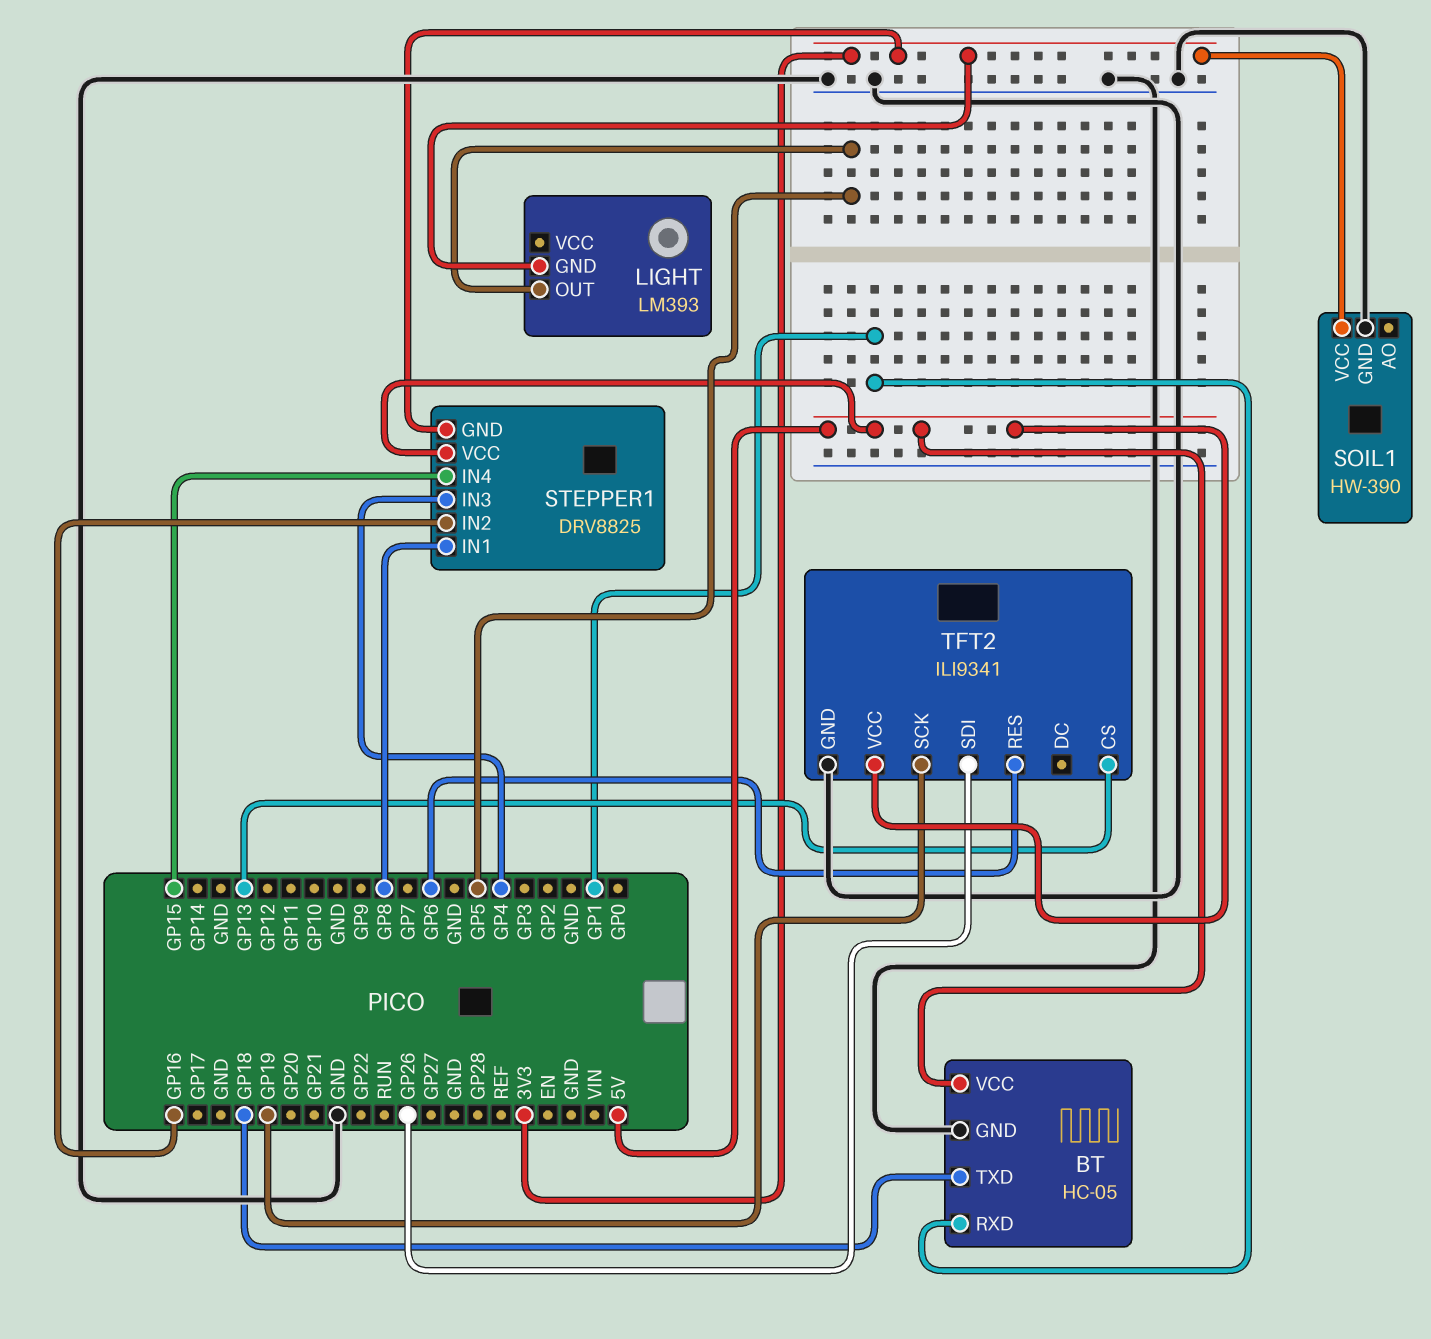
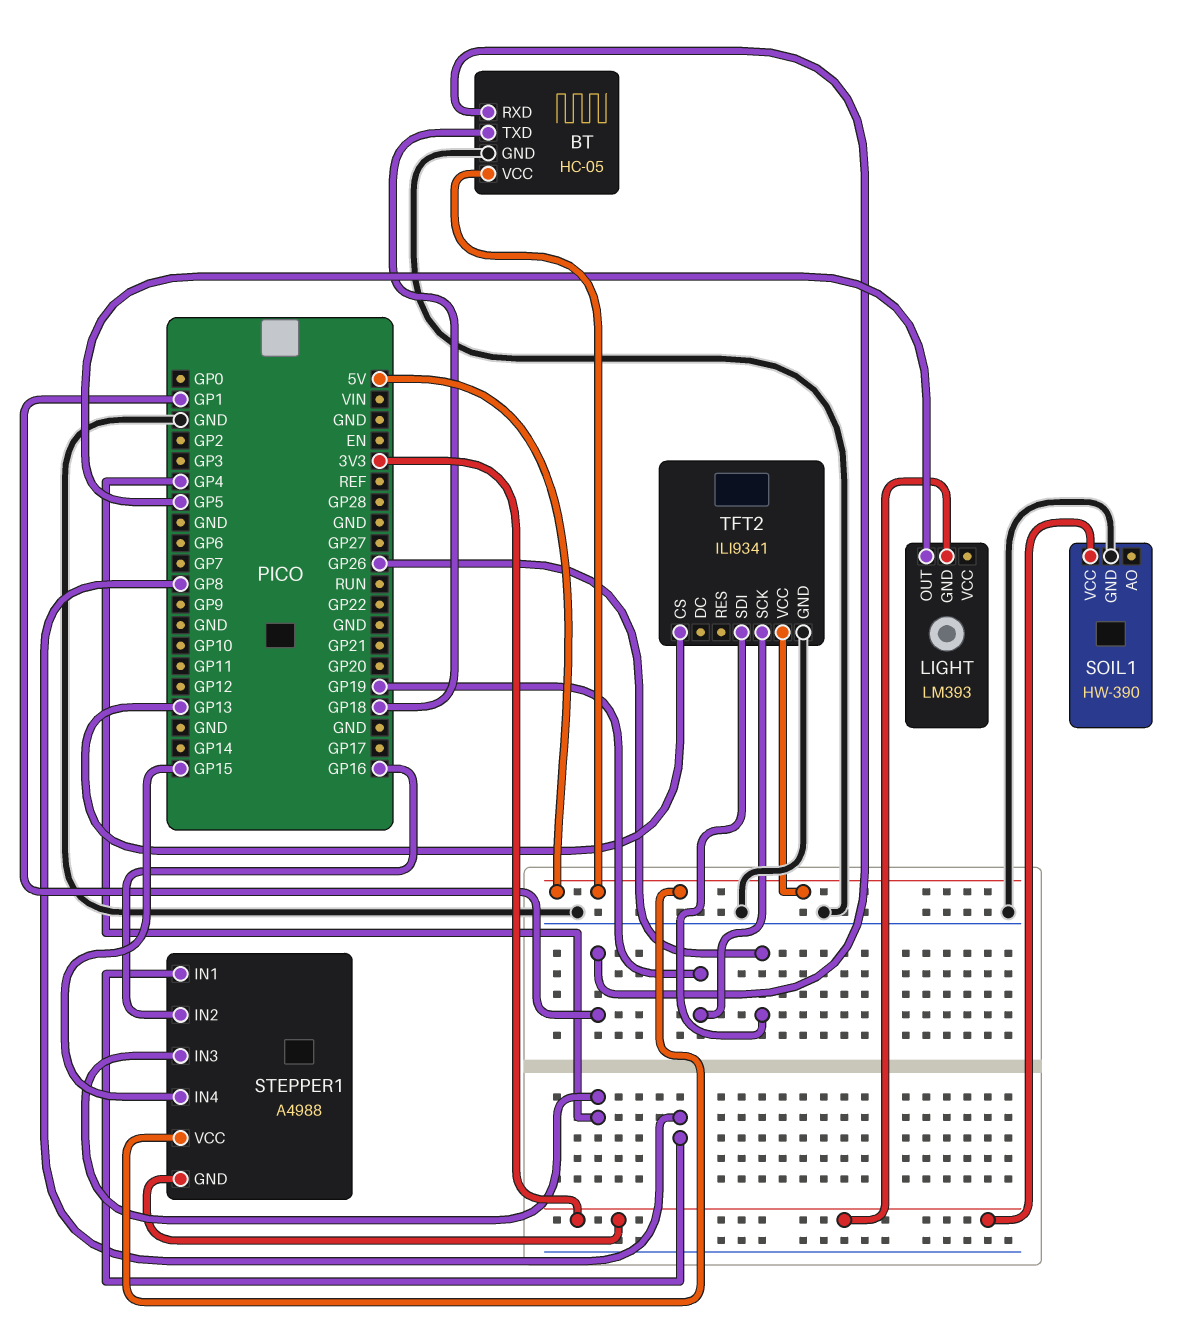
STEPPER1: DRV8825 -> A4988
TFT2 pin RES: GP6 -> none

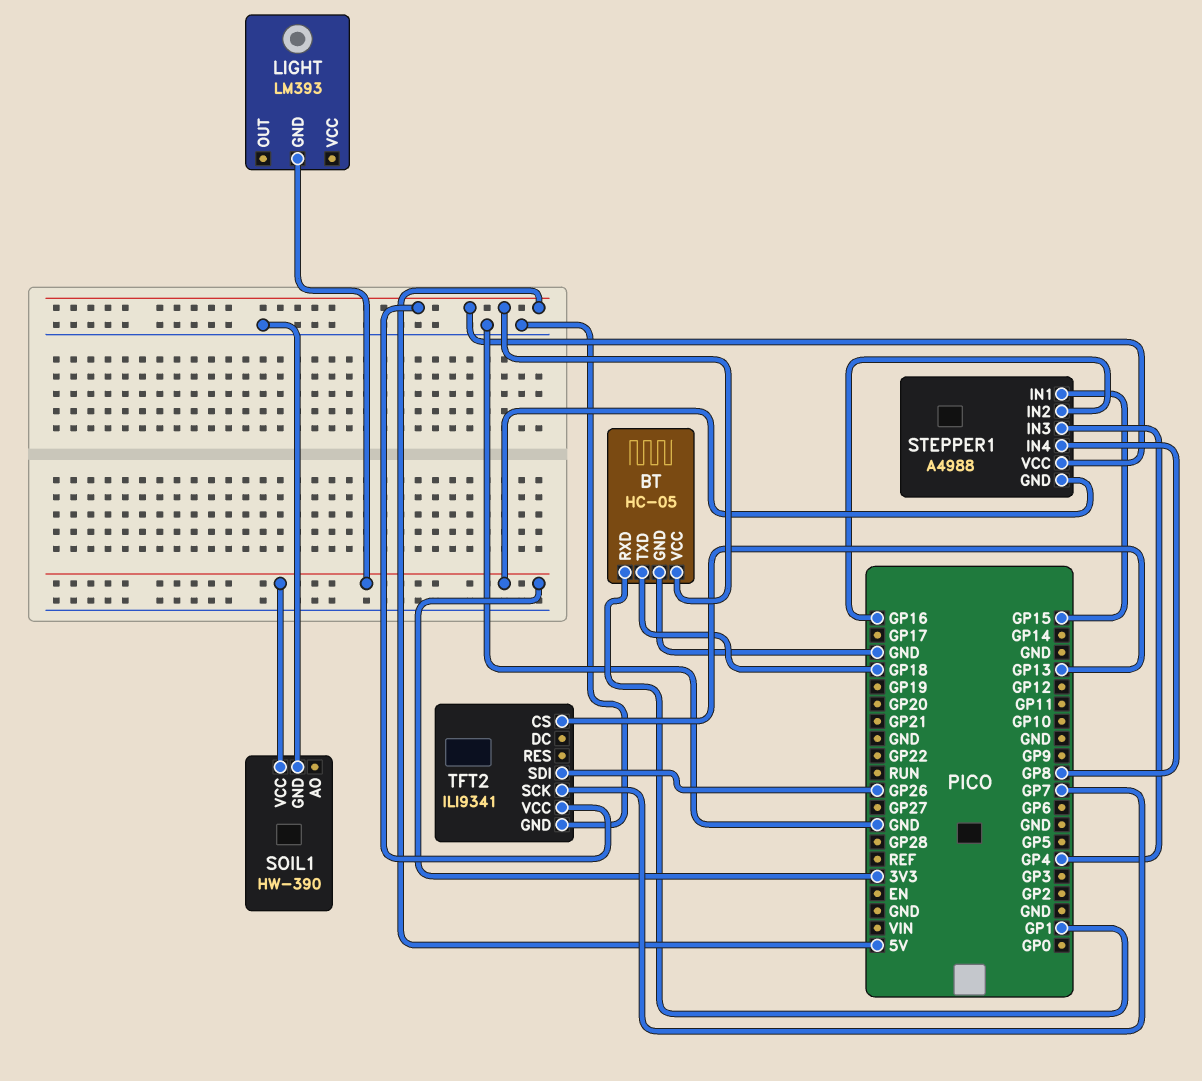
LIGHT pin OUT: GP5 -> none
STEPPER1 pin IN1: GP8 -> GP15
STEPPER1 pin IN4: GP15 -> GP8
TFT2 pin SCK: GP19 -> GP7

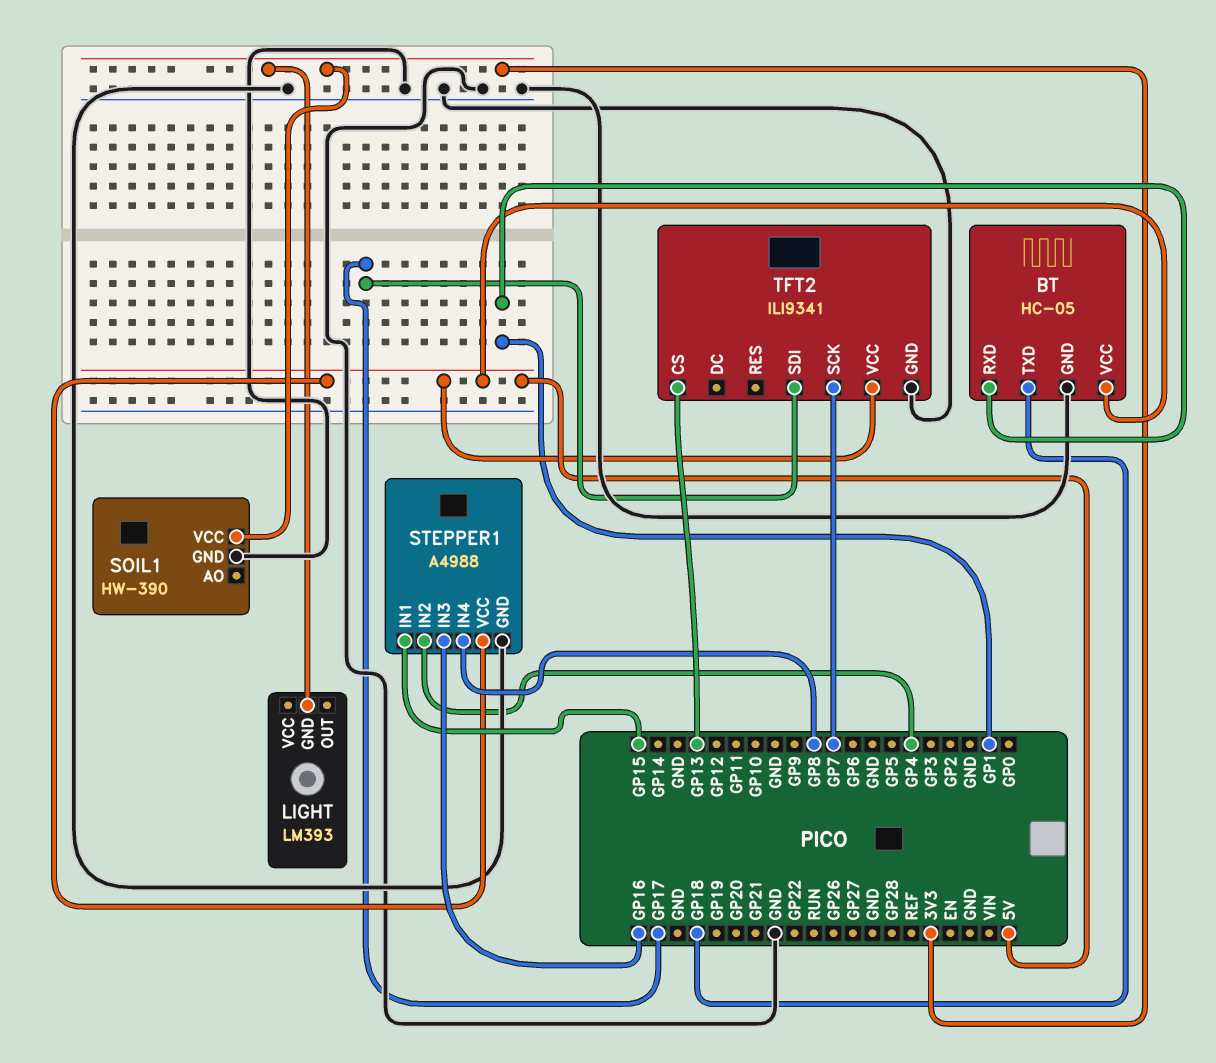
STEPPER1 pin GND: 3V3 -> GND
STEPPER1 pin IN2: GP16 -> GP4
STEPPER1 pin IN3: GP4 -> GP16
TFT2 pin SDI: GP26 -> GP17

